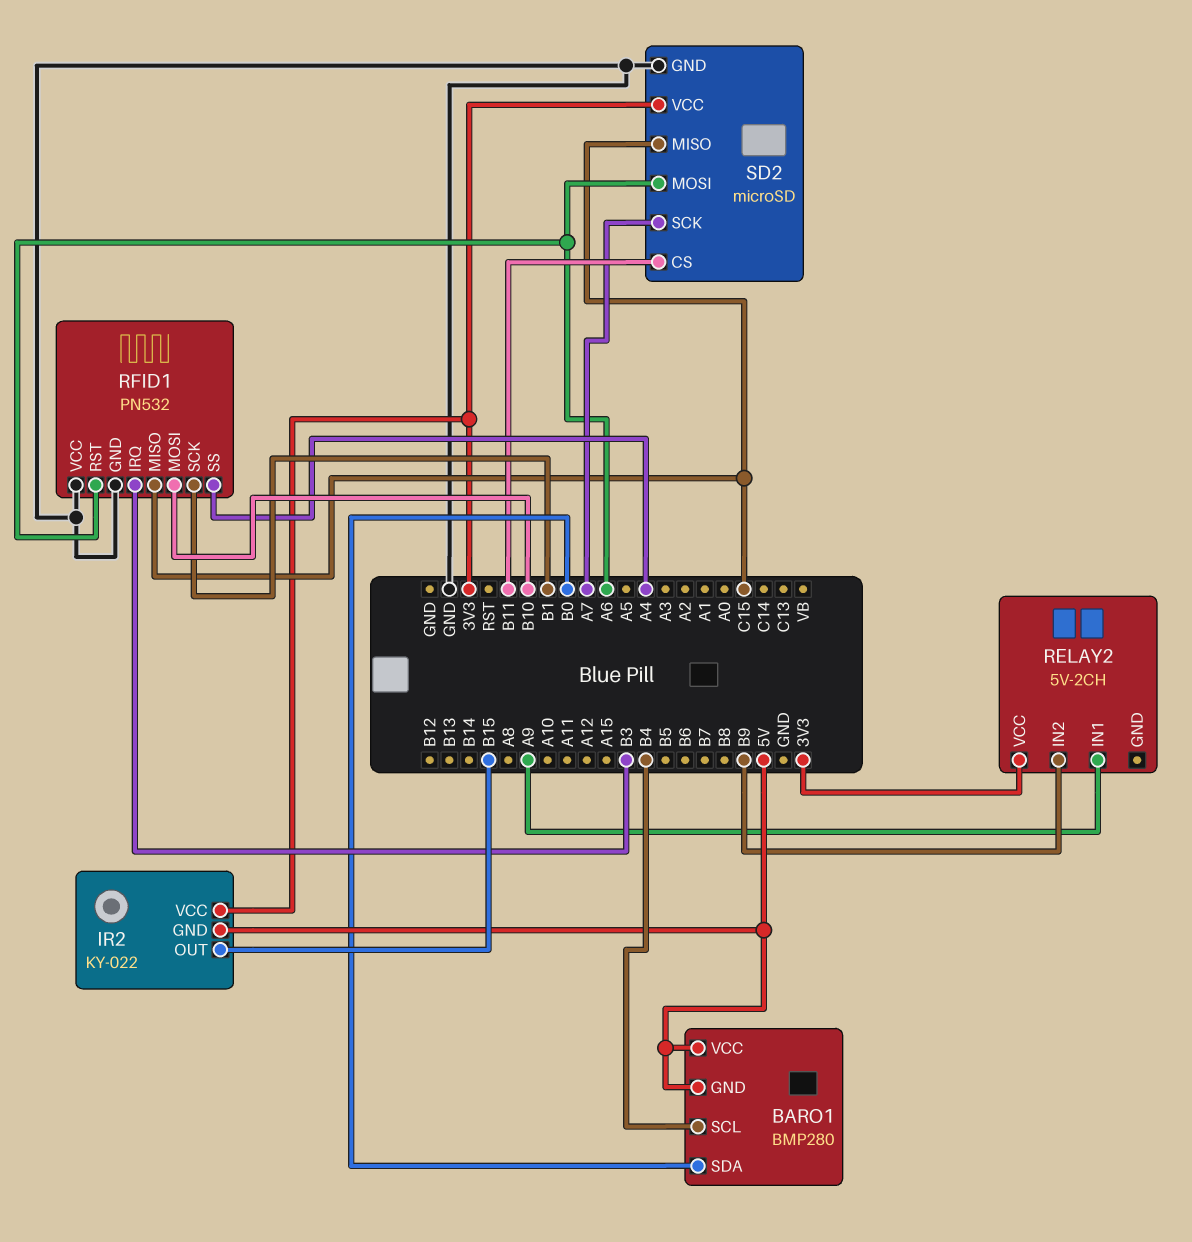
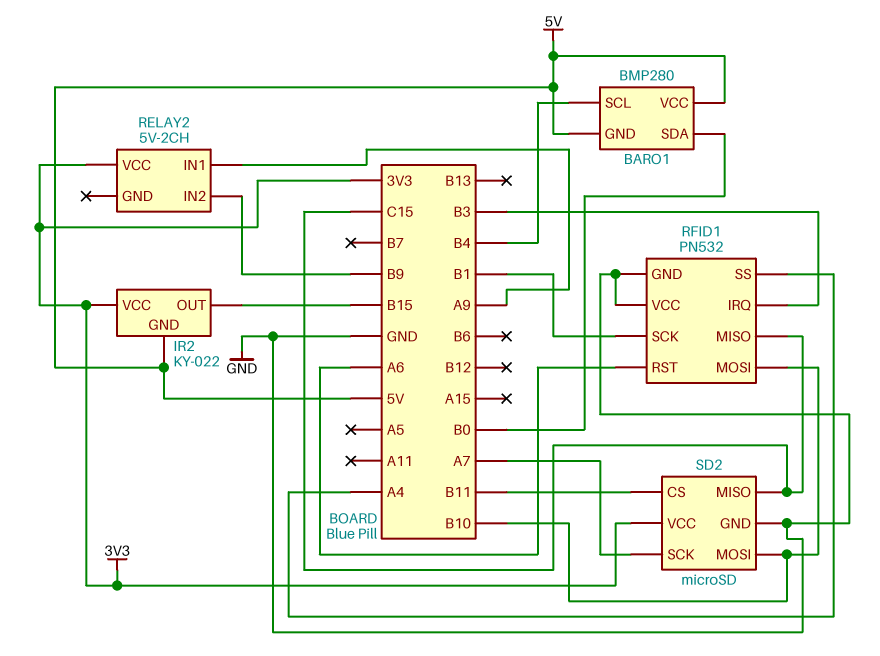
SD2 pin MOSI: A6 -> B10

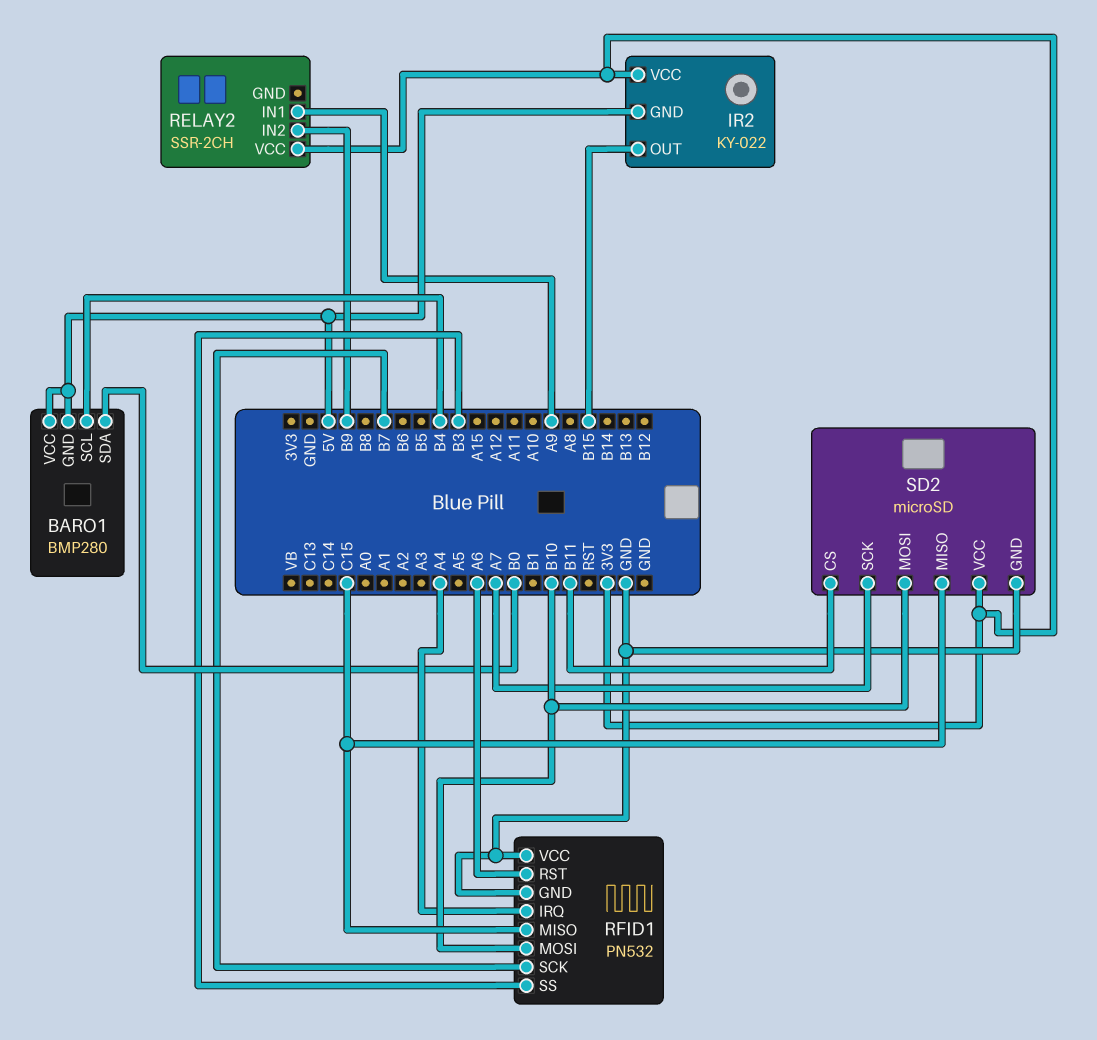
RELAY2: 5V-2CH -> SSR-2CH
RFID1 pin IRQ: B3 -> A4
RFID1 pin SCK: B1 -> B7
RFID1 pin SS: A4 -> B3

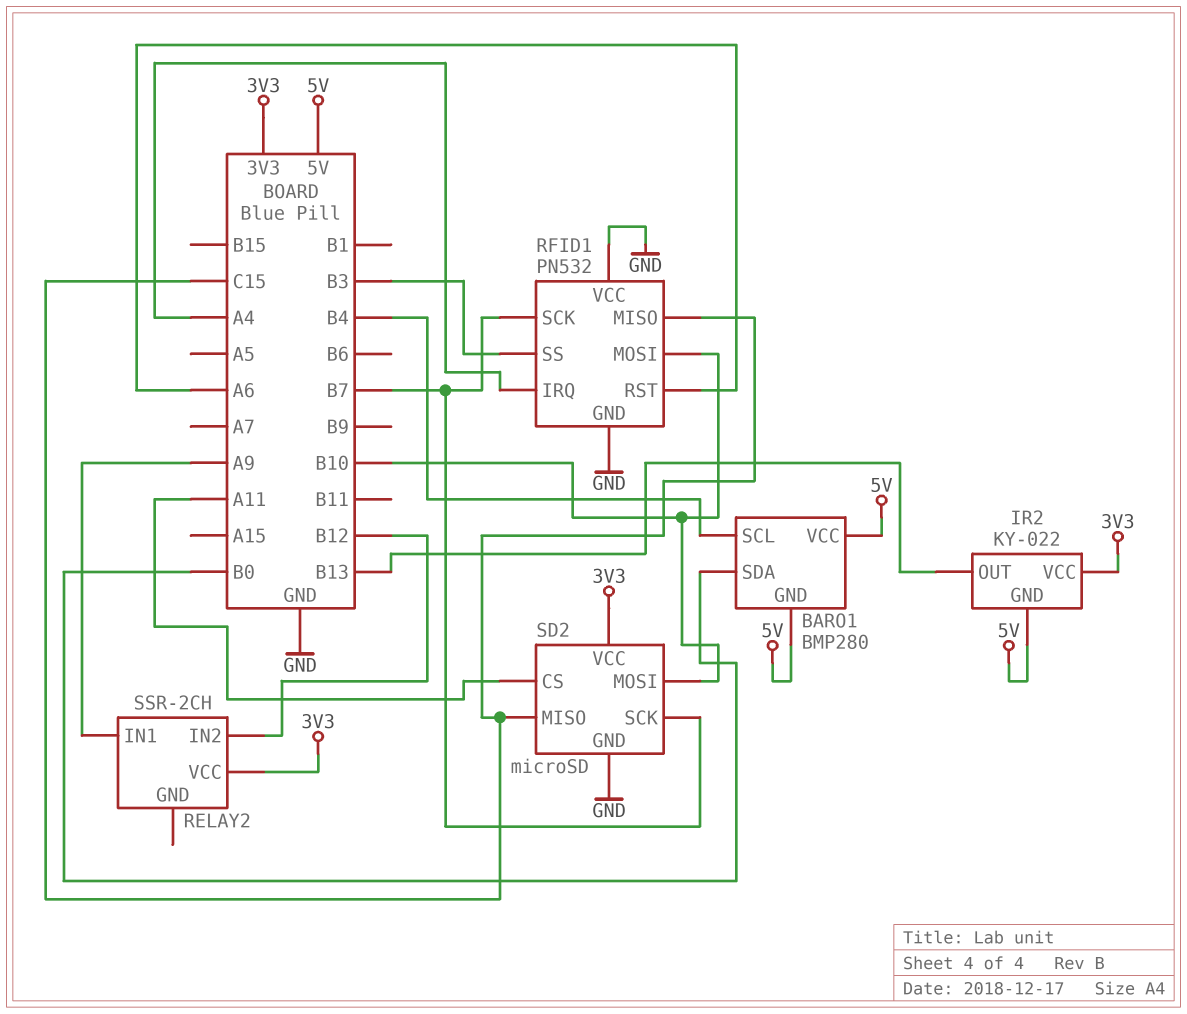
IR2 pin OUT: B15 -> B13
RELAY2 pin IN2: B9 -> B12
SD2 pin CS: B11 -> A11
SD2 pin SCK: A7 -> B7

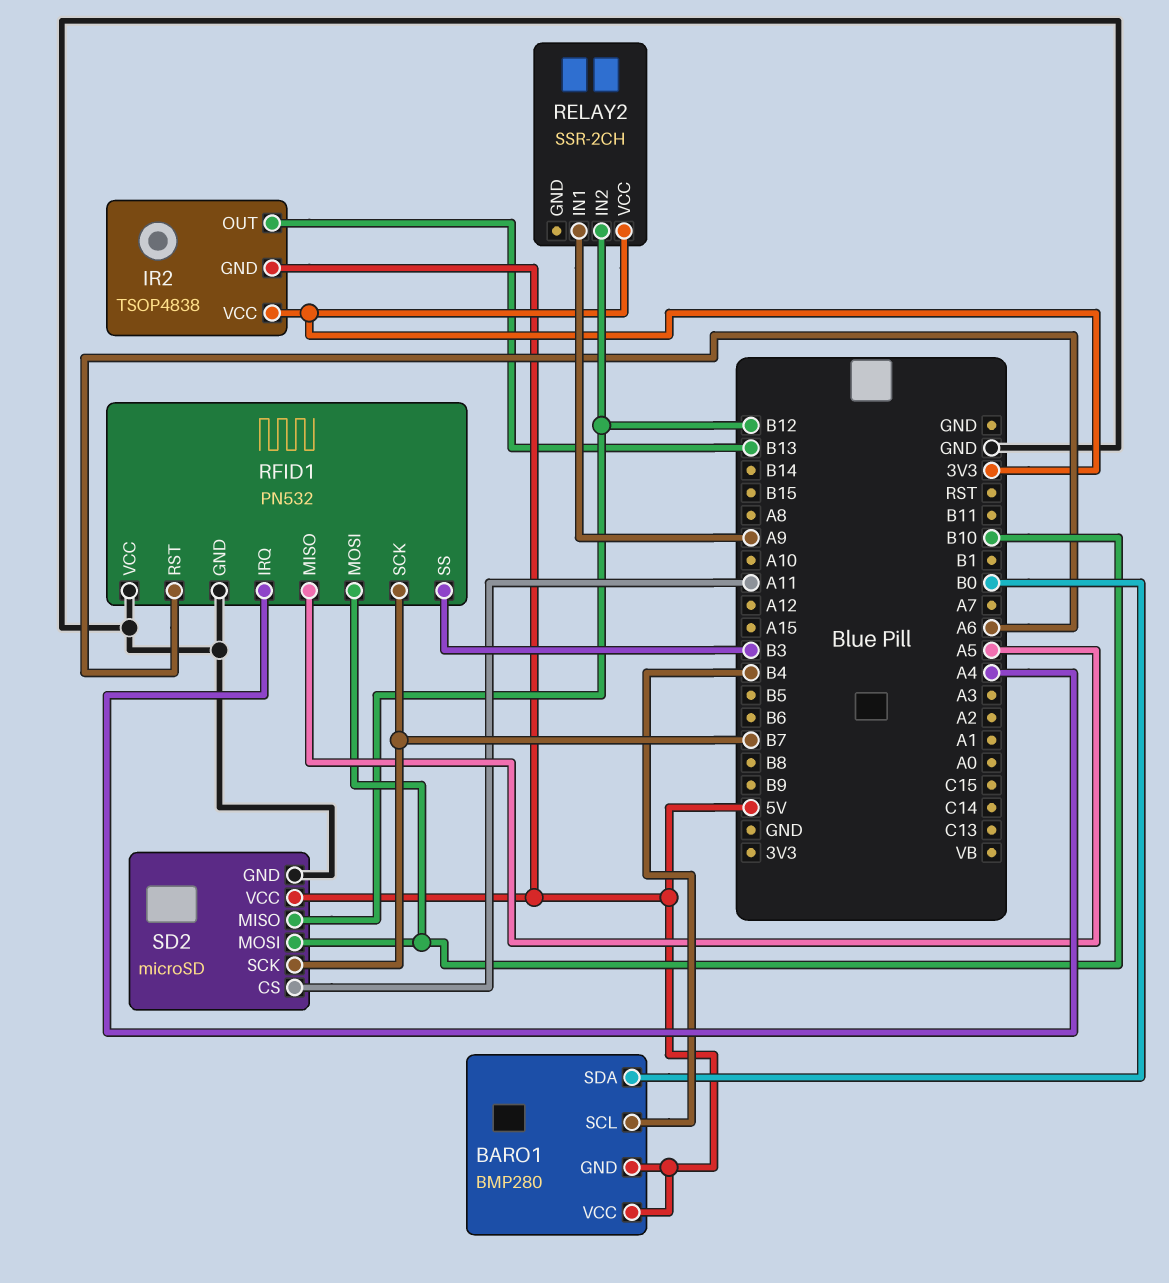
IR2: KY-022 -> TSOP4838
RFID1 pin MISO: C15 -> A5
SD2 pin MISO: C15 -> B12
SD2 pin VCC: 3V3 -> 5V

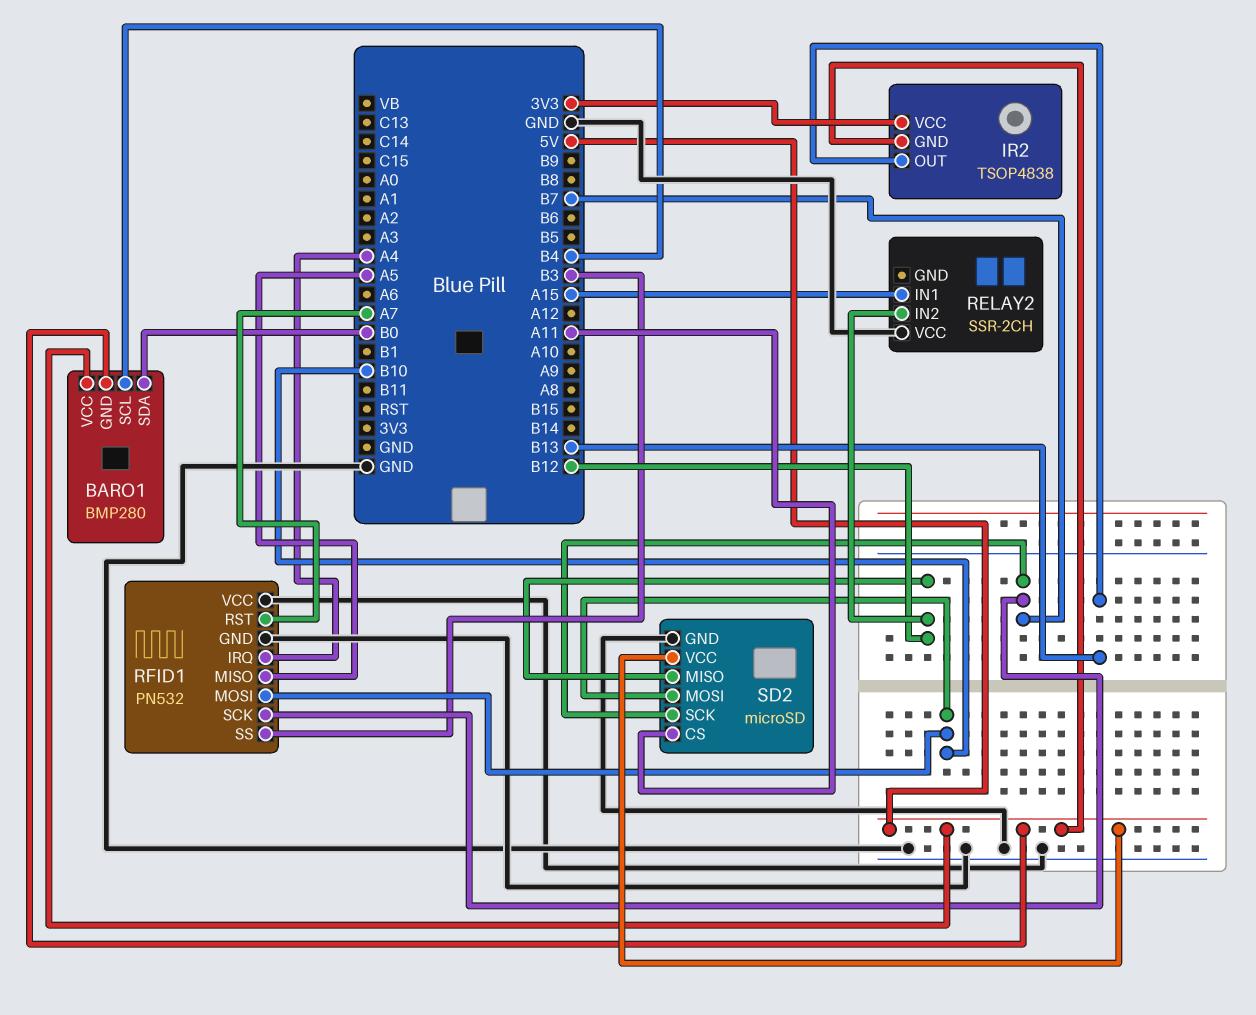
RELAY2 pin IN1: A9 -> A15
RELAY2 pin VCC: 3V3 -> GND
RFID1 pin RST: A6 -> A7

